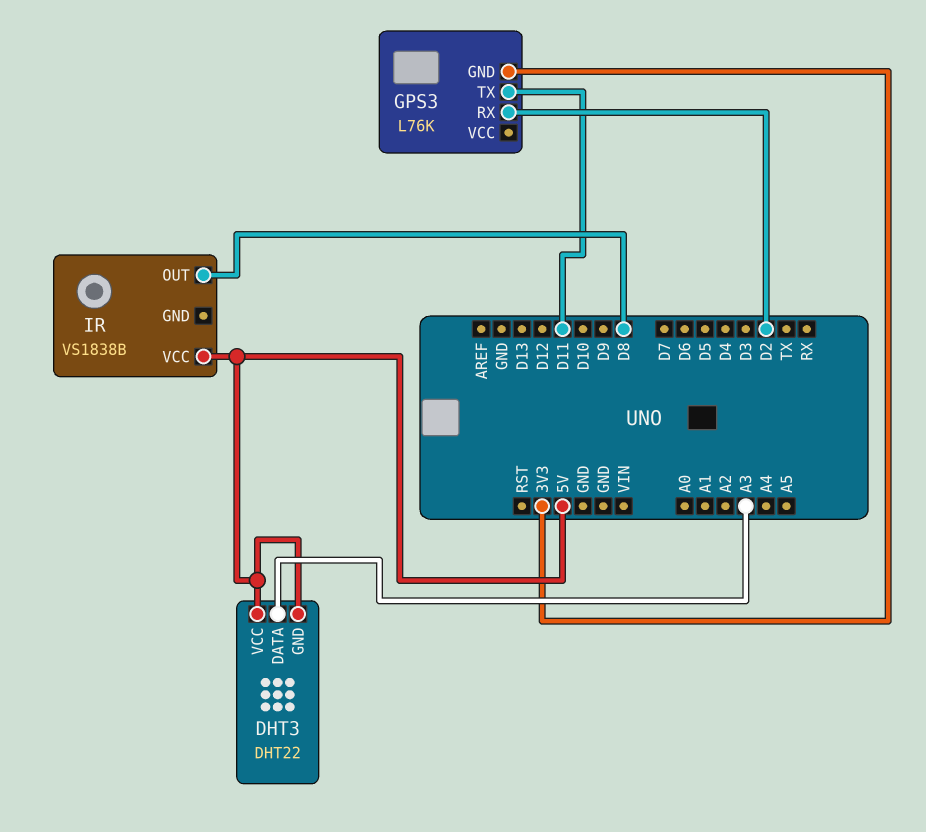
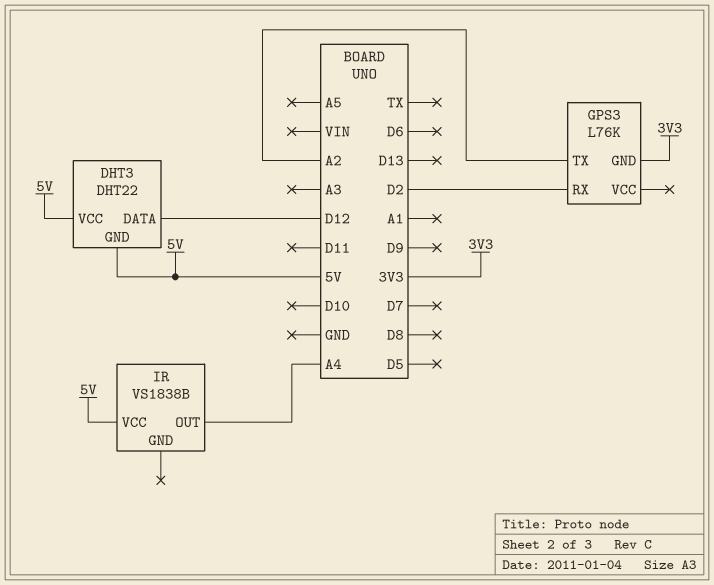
DHT3 pin DATA: A3 -> D12
GPS3 pin TX: D11 -> A2
IR pin OUT: D8 -> A4

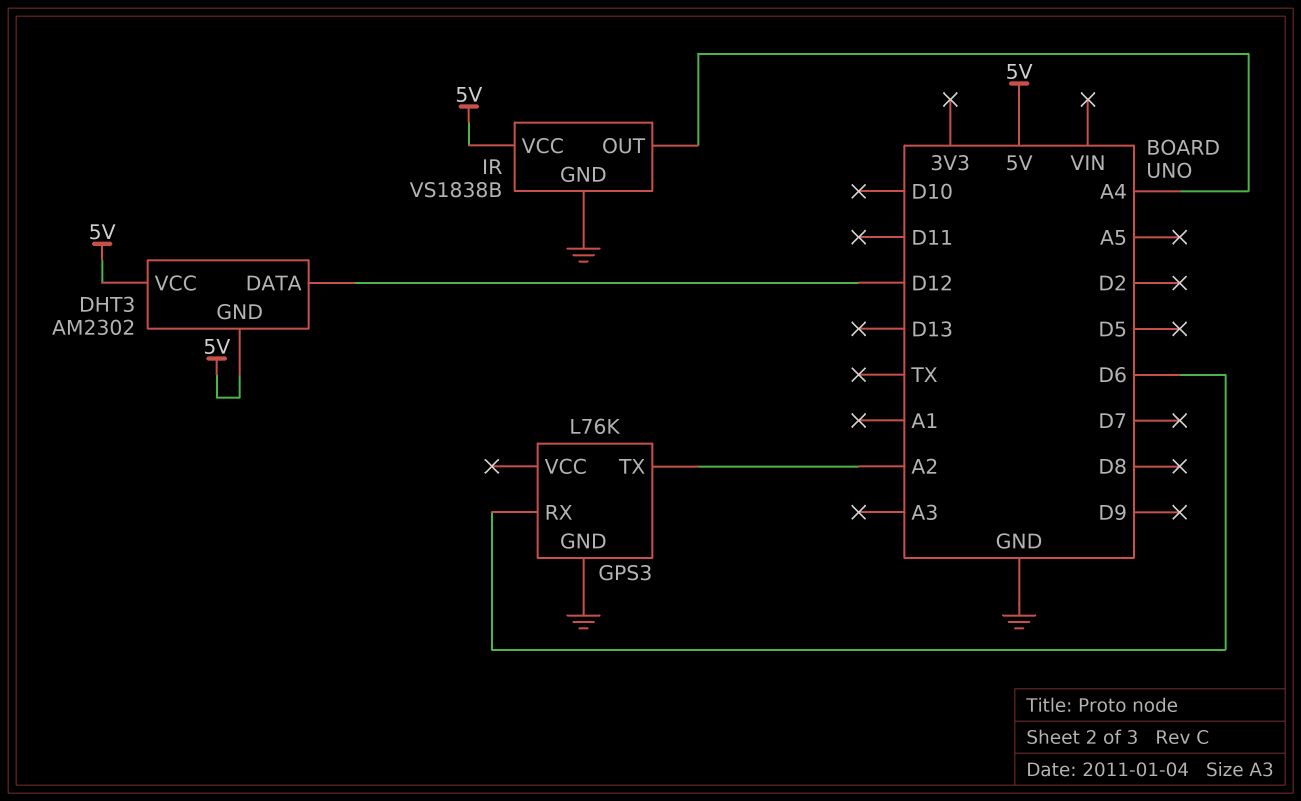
DHT3: DHT22 -> AM2302
GPS3 pin GND: 3V3 -> GND
GPS3 pin RX: D2 -> D6
IR pin GND: none -> GND

